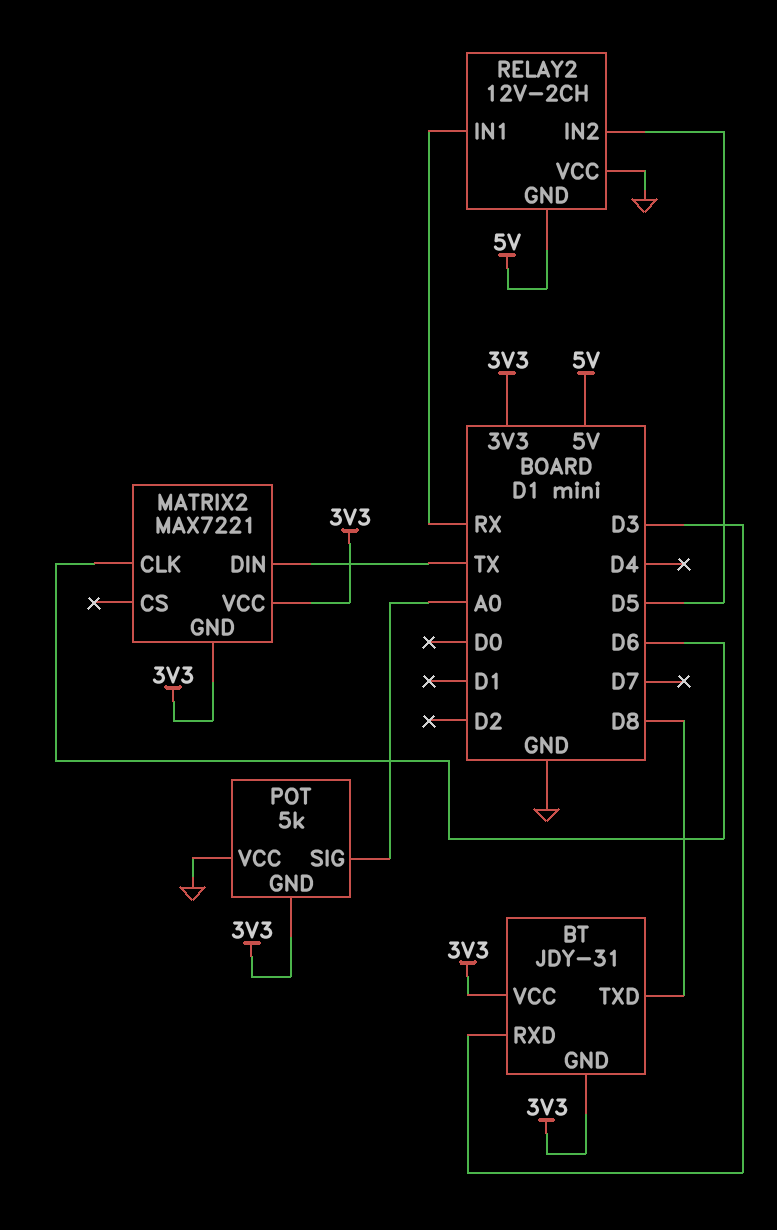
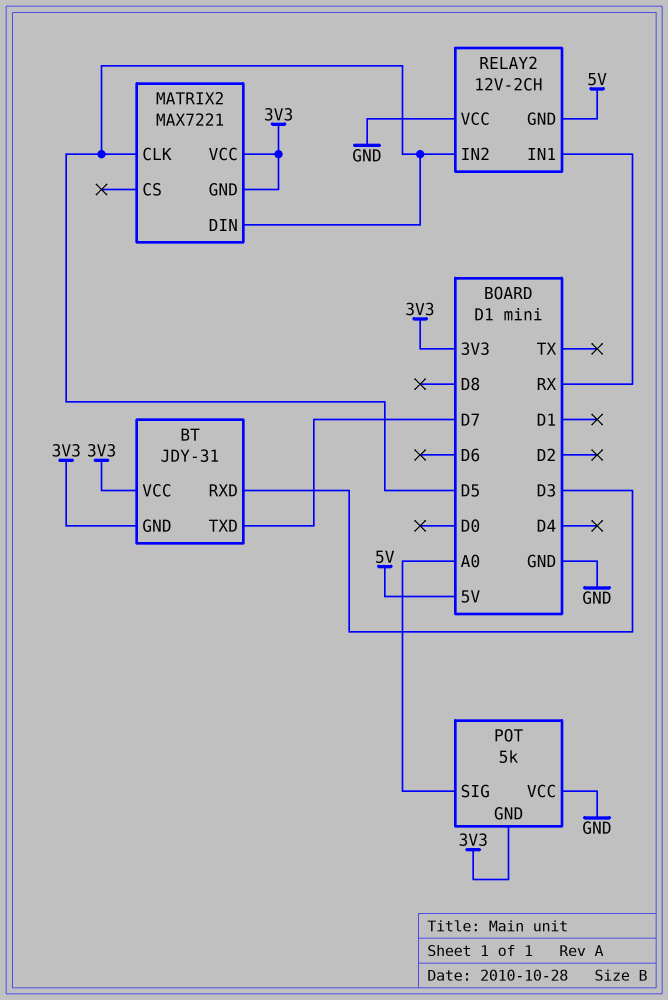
BT pin TXD: D8 -> D7
MATRIX2 pin CLK: D6 -> D5
MATRIX2 pin DIN: TX -> D5

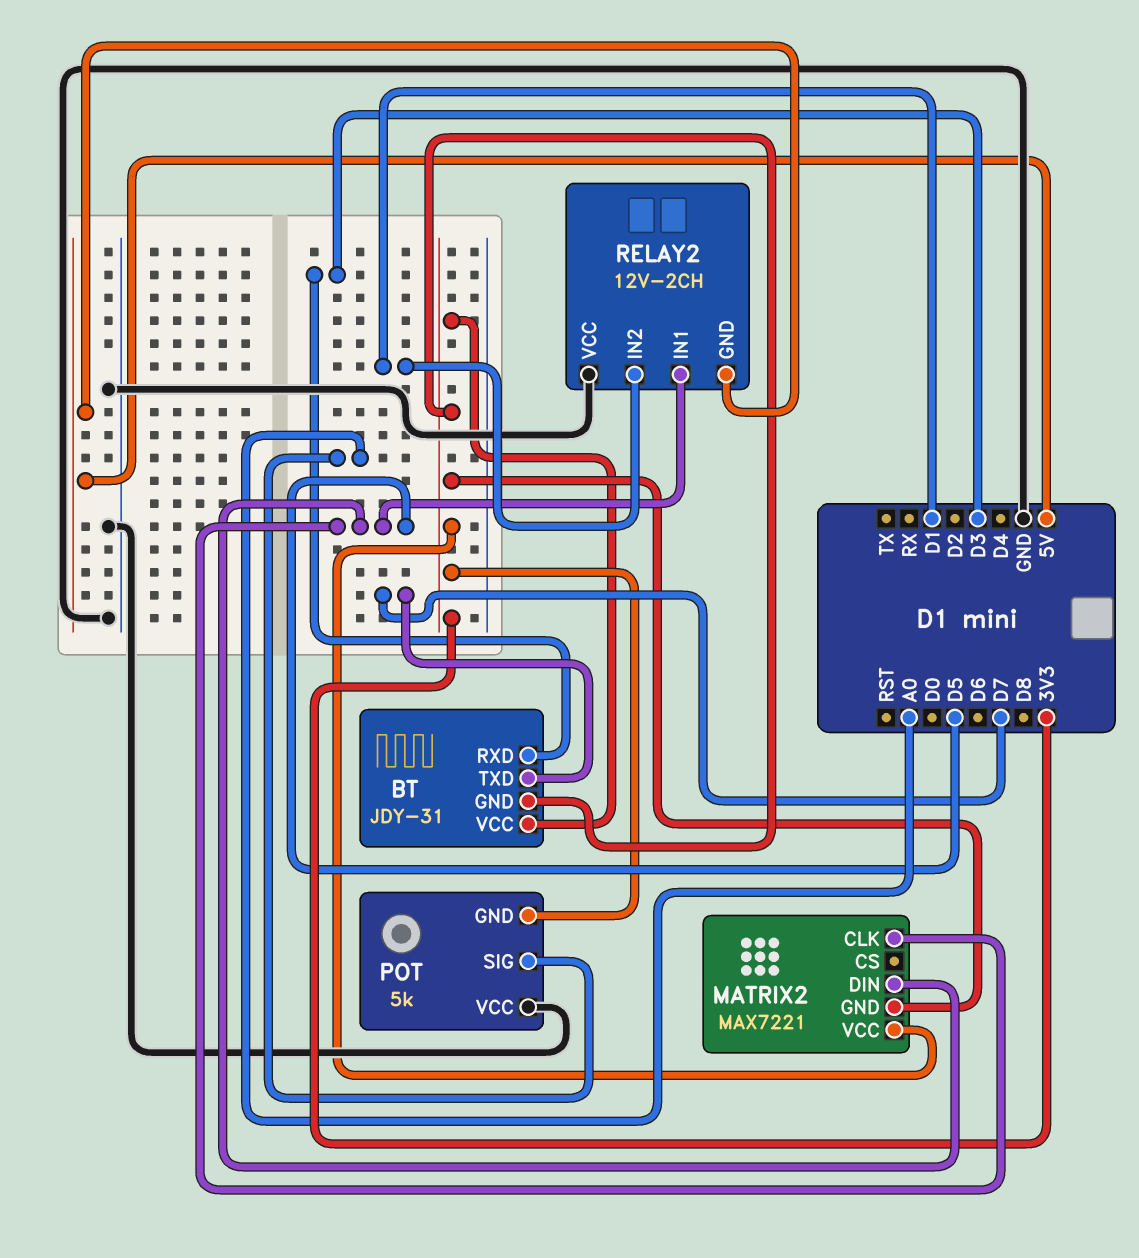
RELAY2 pin IN1: RX -> D5
RELAY2 pin IN2: D5 -> D1

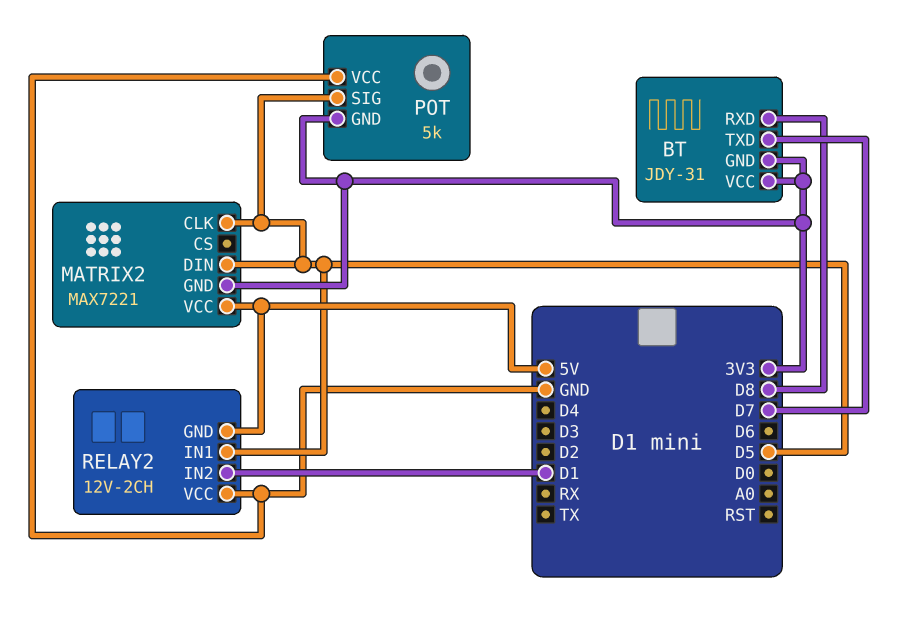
BT pin RXD: D3 -> D8
MATRIX2 pin VCC: 3V3 -> 5V
POT pin SIG: A0 -> D5

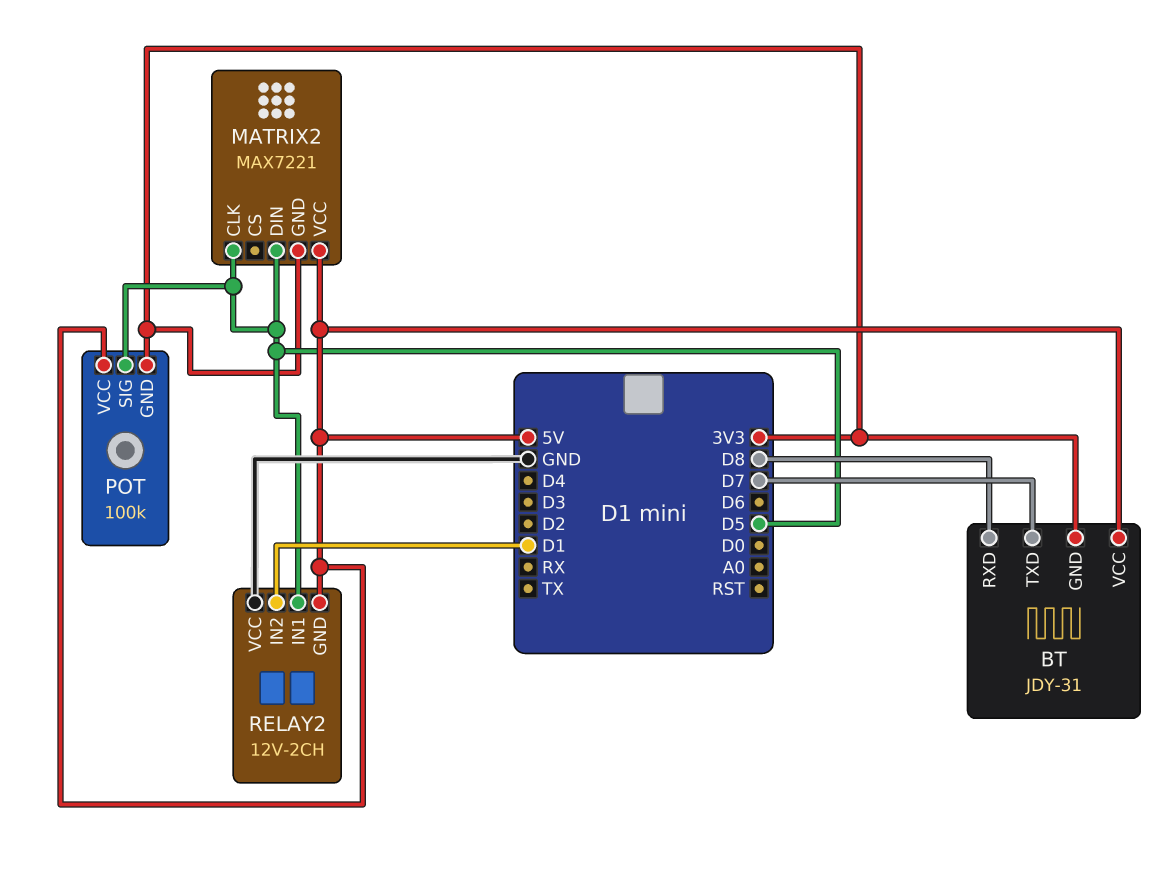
BT pin VCC: 3V3 -> 5V
POT: 5k -> 100k
POT pin VCC: GND -> 5V

